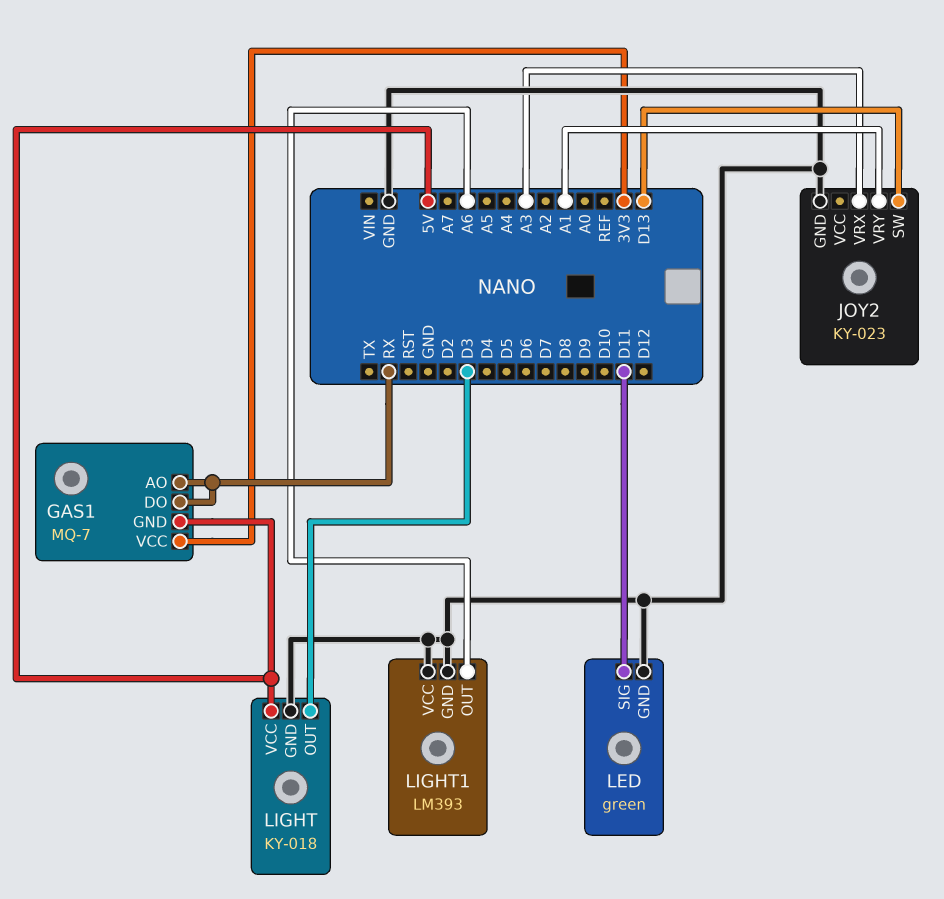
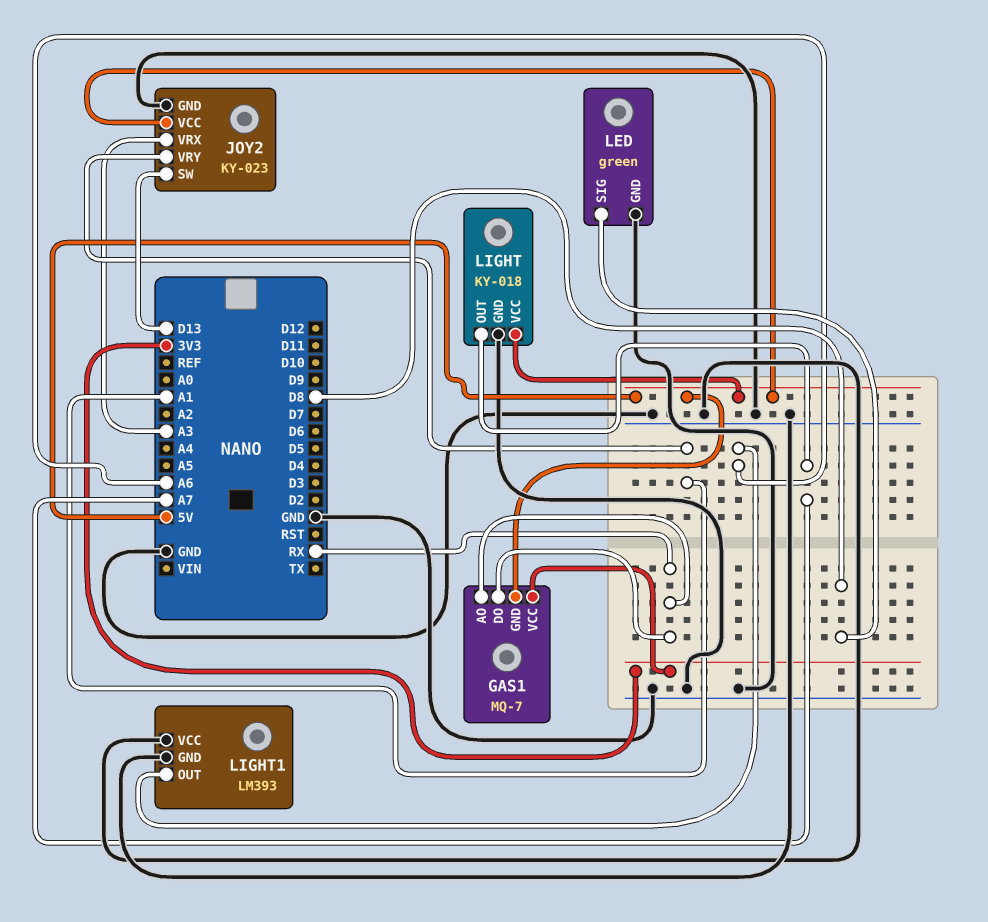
JOY2 pin VCC: none -> 5V
LED pin SIG: D11 -> D8
LIGHT pin OUT: D3 -> A7

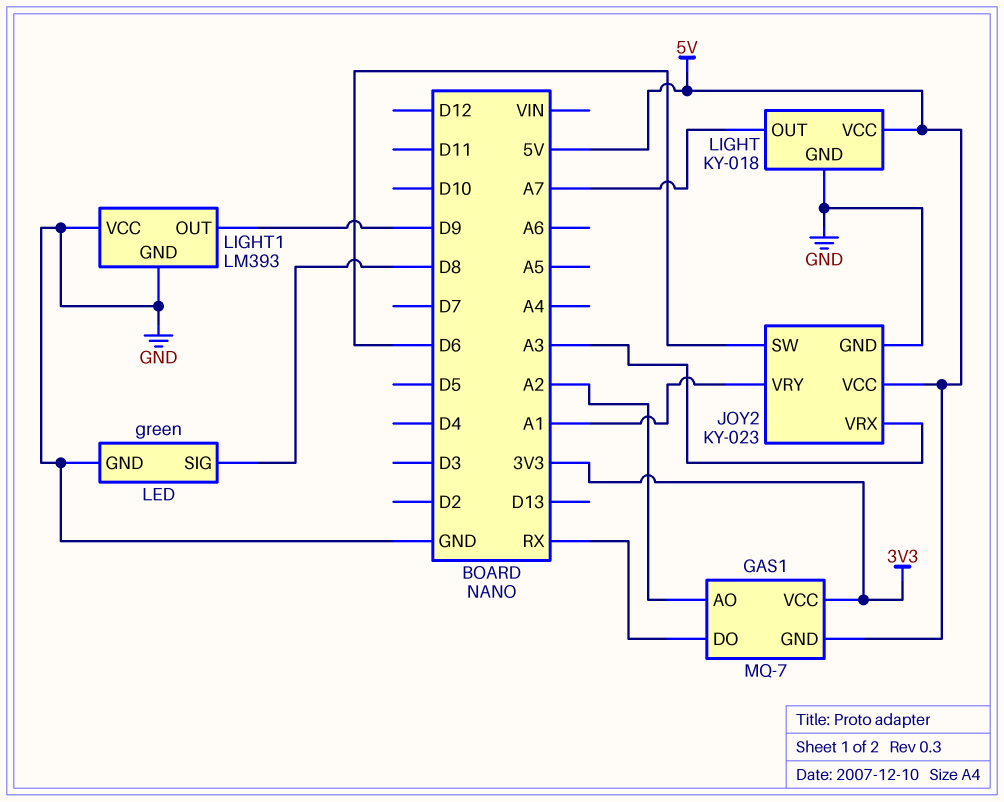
GAS1 pin AO: RX -> A2
JOY2 pin SW: D13 -> D6
LIGHT1 pin OUT: A6 -> D9

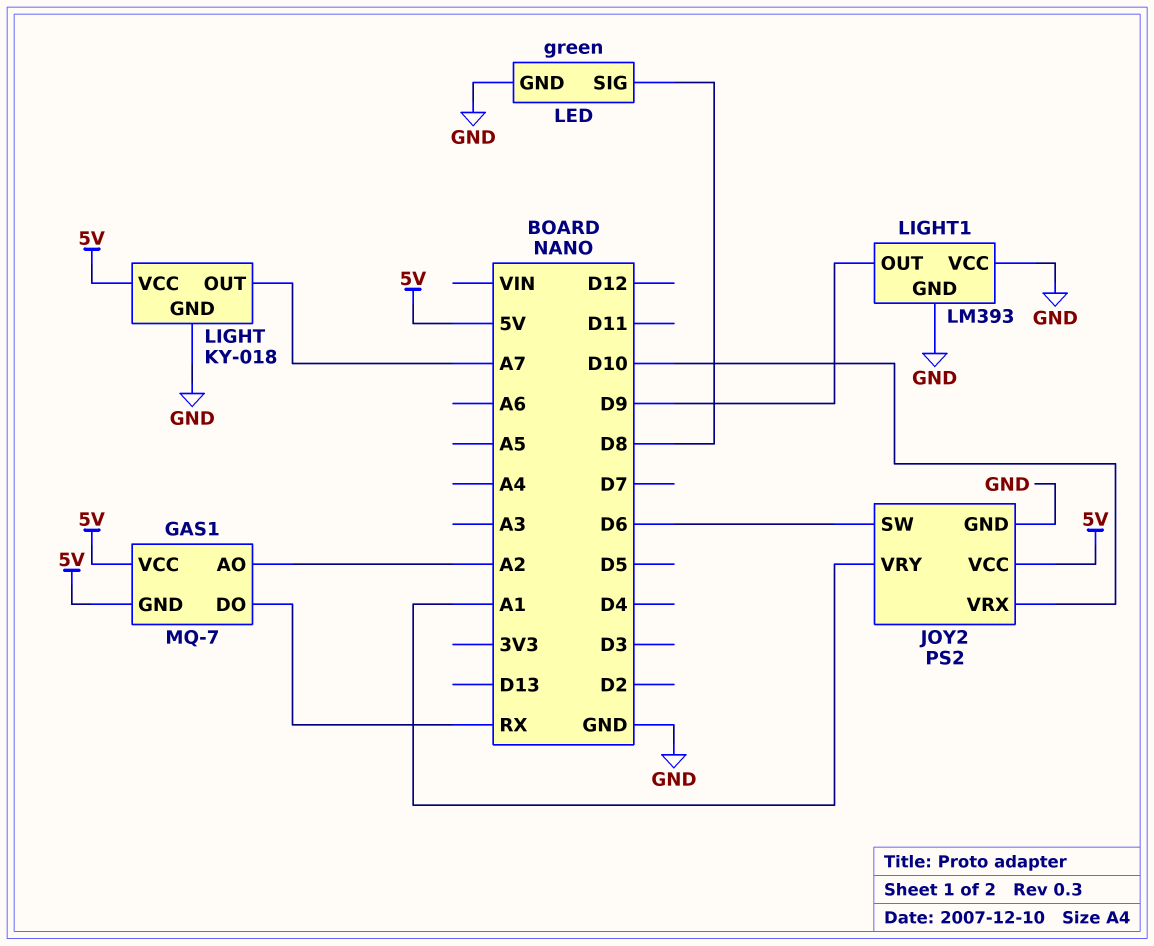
GAS1 pin VCC: 3V3 -> 5V
JOY2: KY-023 -> PS2
JOY2 pin VRX: A3 -> D10

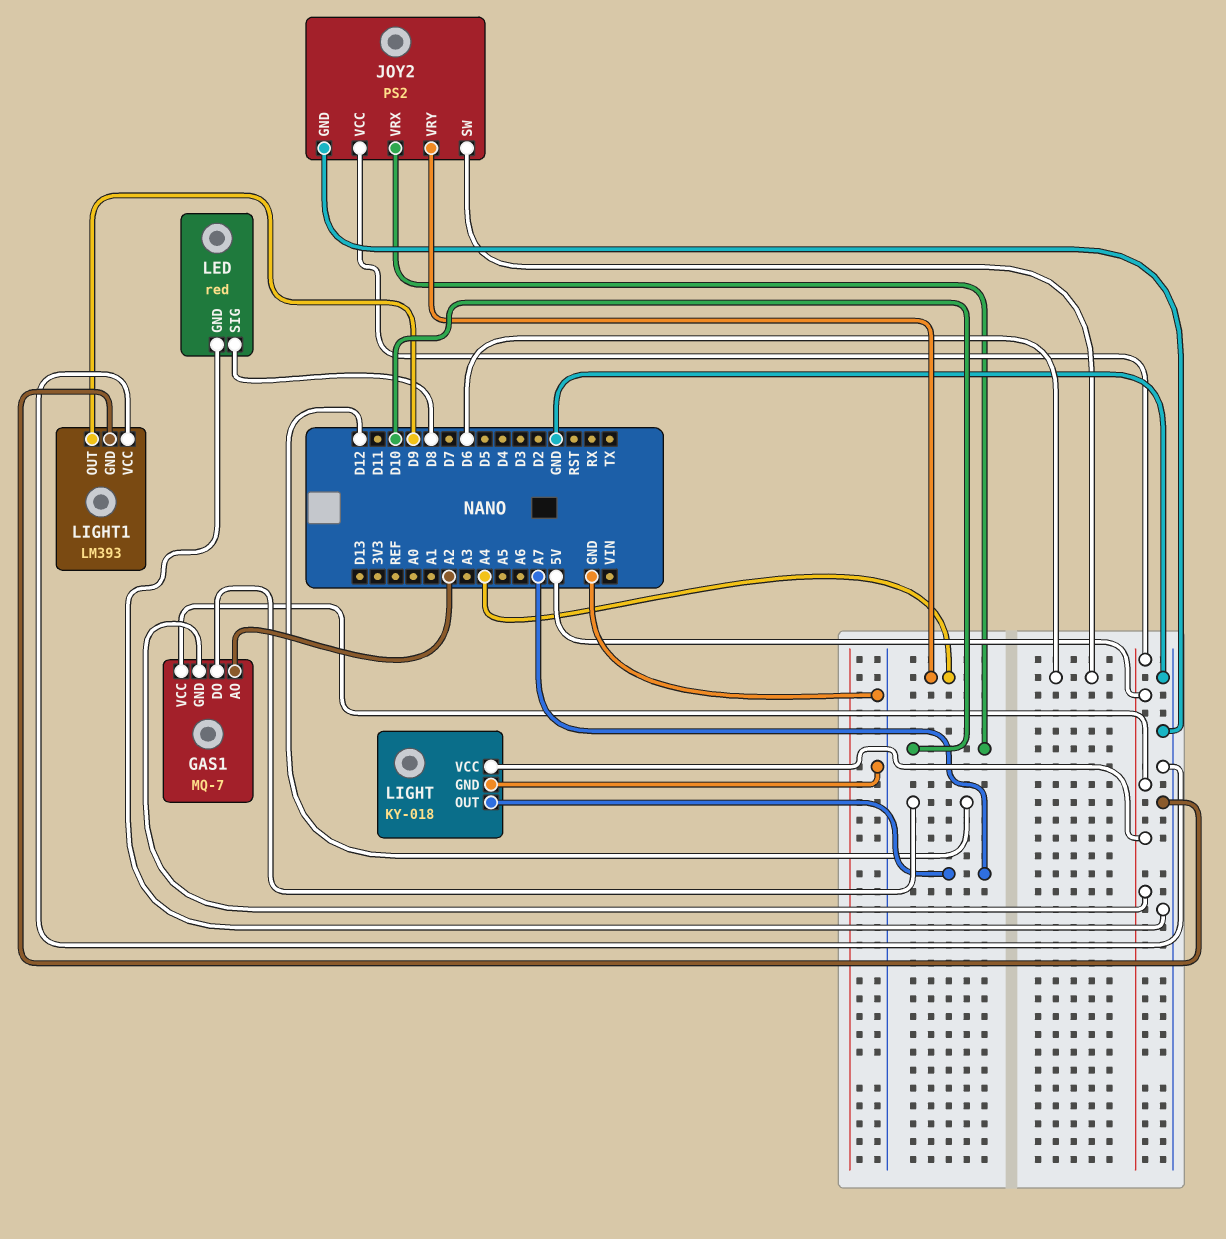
GAS1 pin DO: RX -> D12
JOY2 pin VRY: A1 -> A4
LED: green -> red

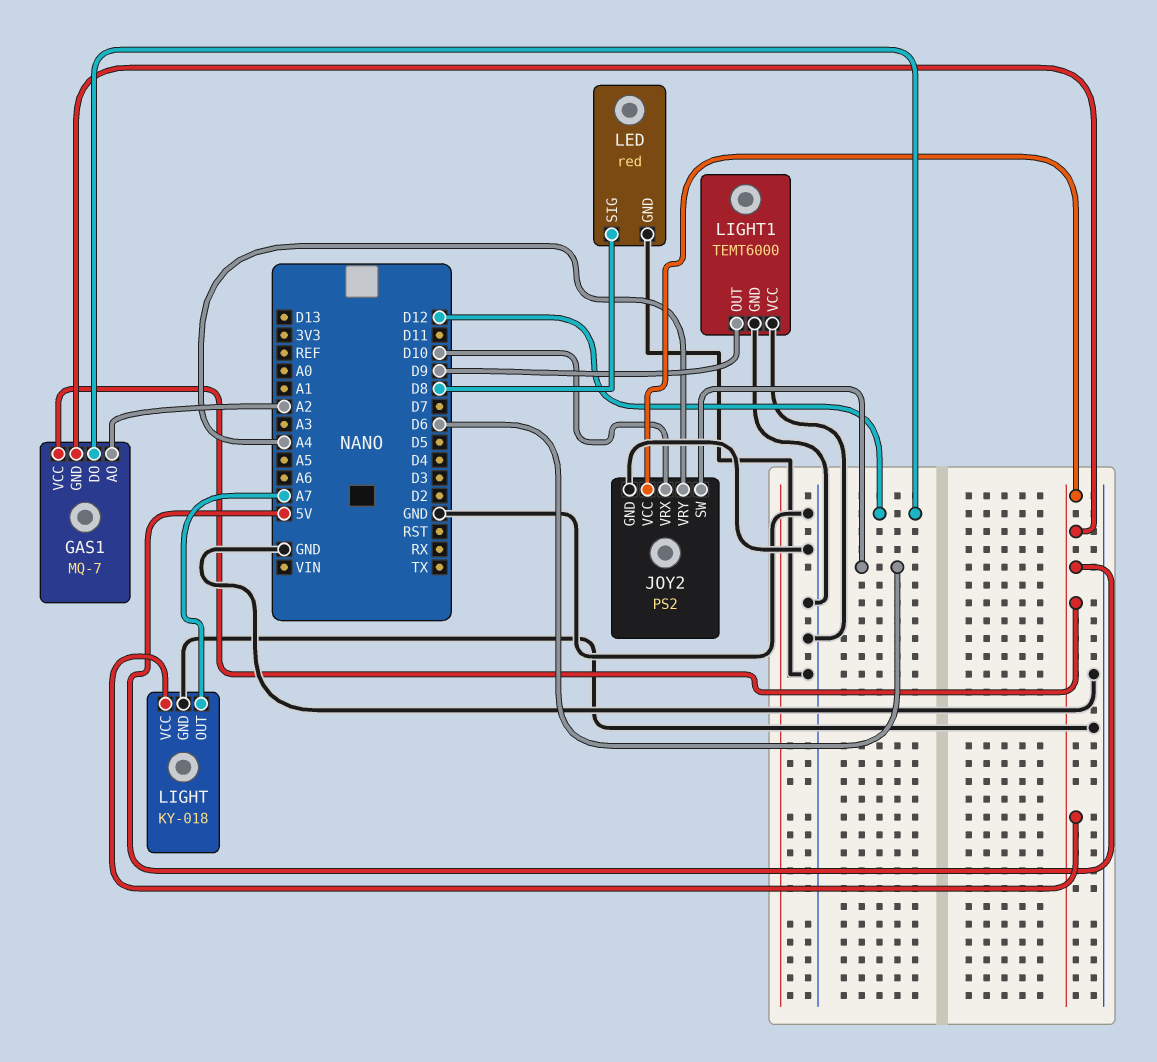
LIGHT1: LM393 -> TEMT6000

